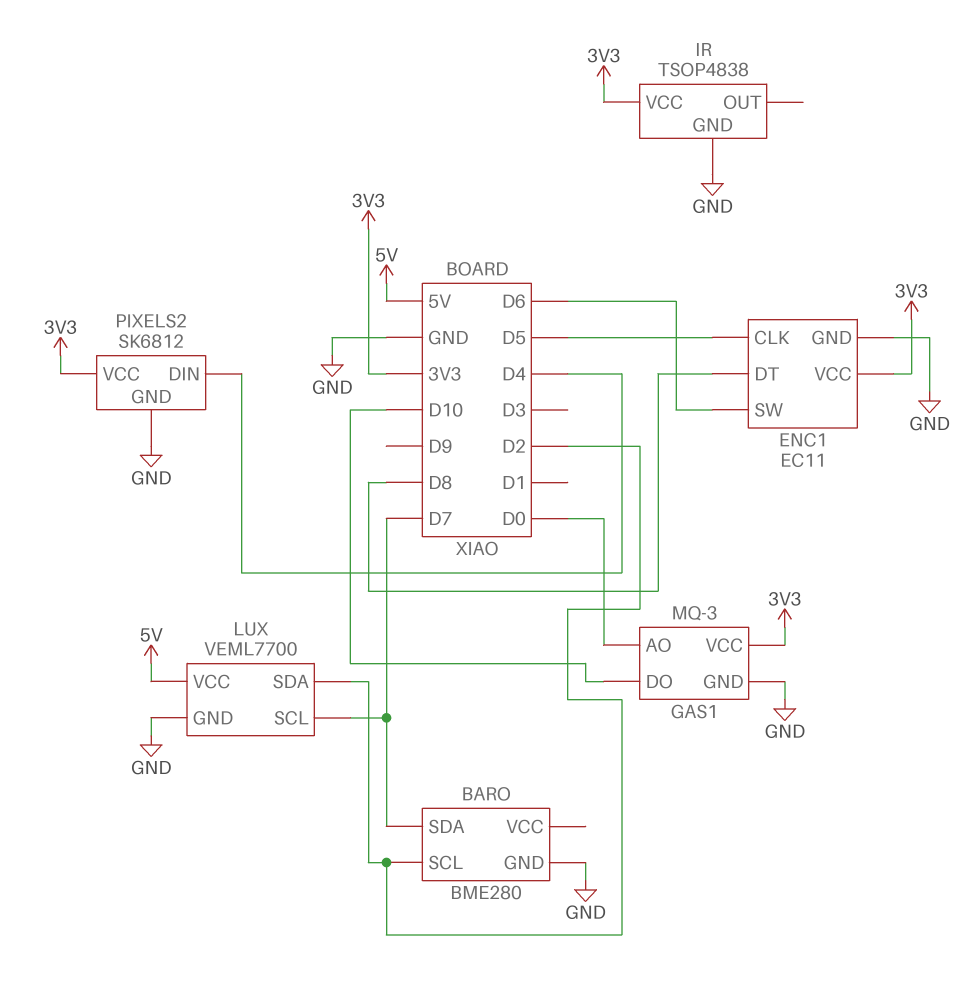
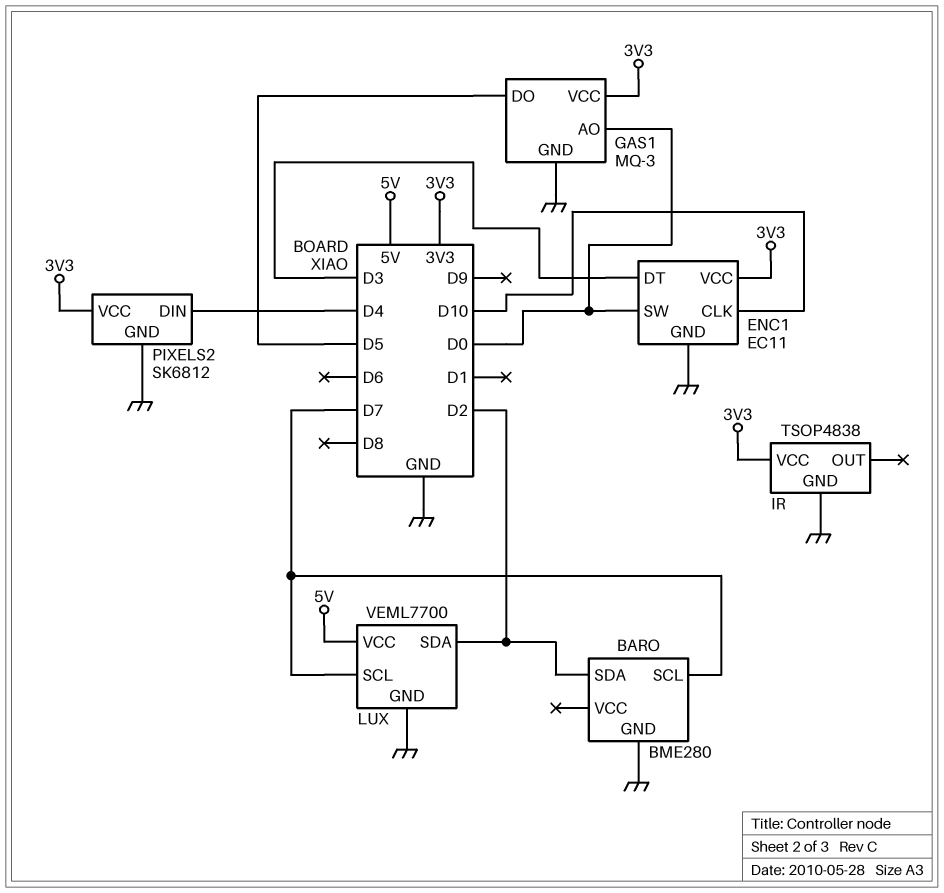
BARO pin SCL: D2 -> D7
BARO pin SDA: D7 -> D2
ENC1 pin CLK: D5 -> D10
ENC1 pin DT: D8 -> D3
ENC1 pin SW: D6 -> D0
GAS1 pin DO: D10 -> D5

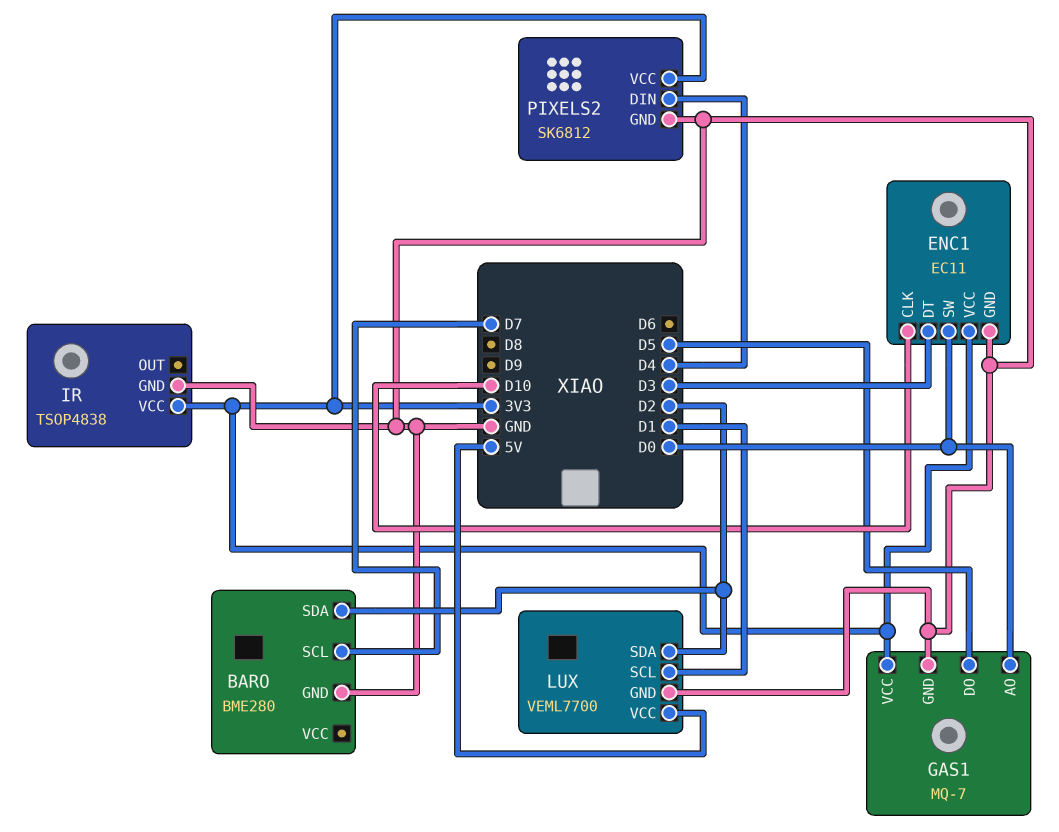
GAS1: MQ-3 -> MQ-7
LUX pin SCL: D7 -> D1

